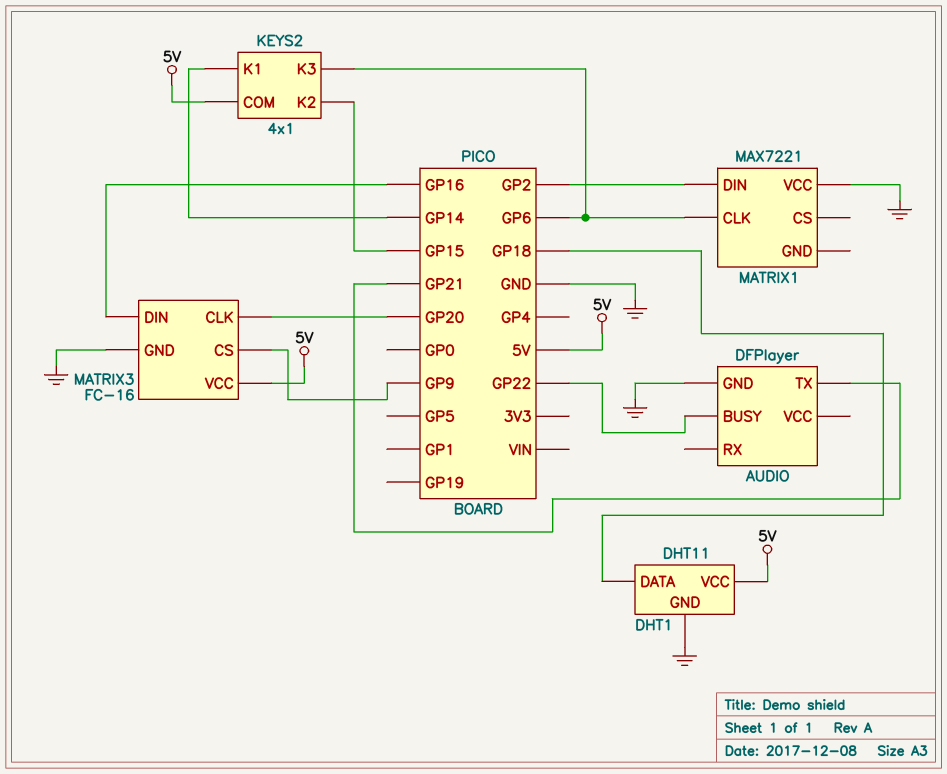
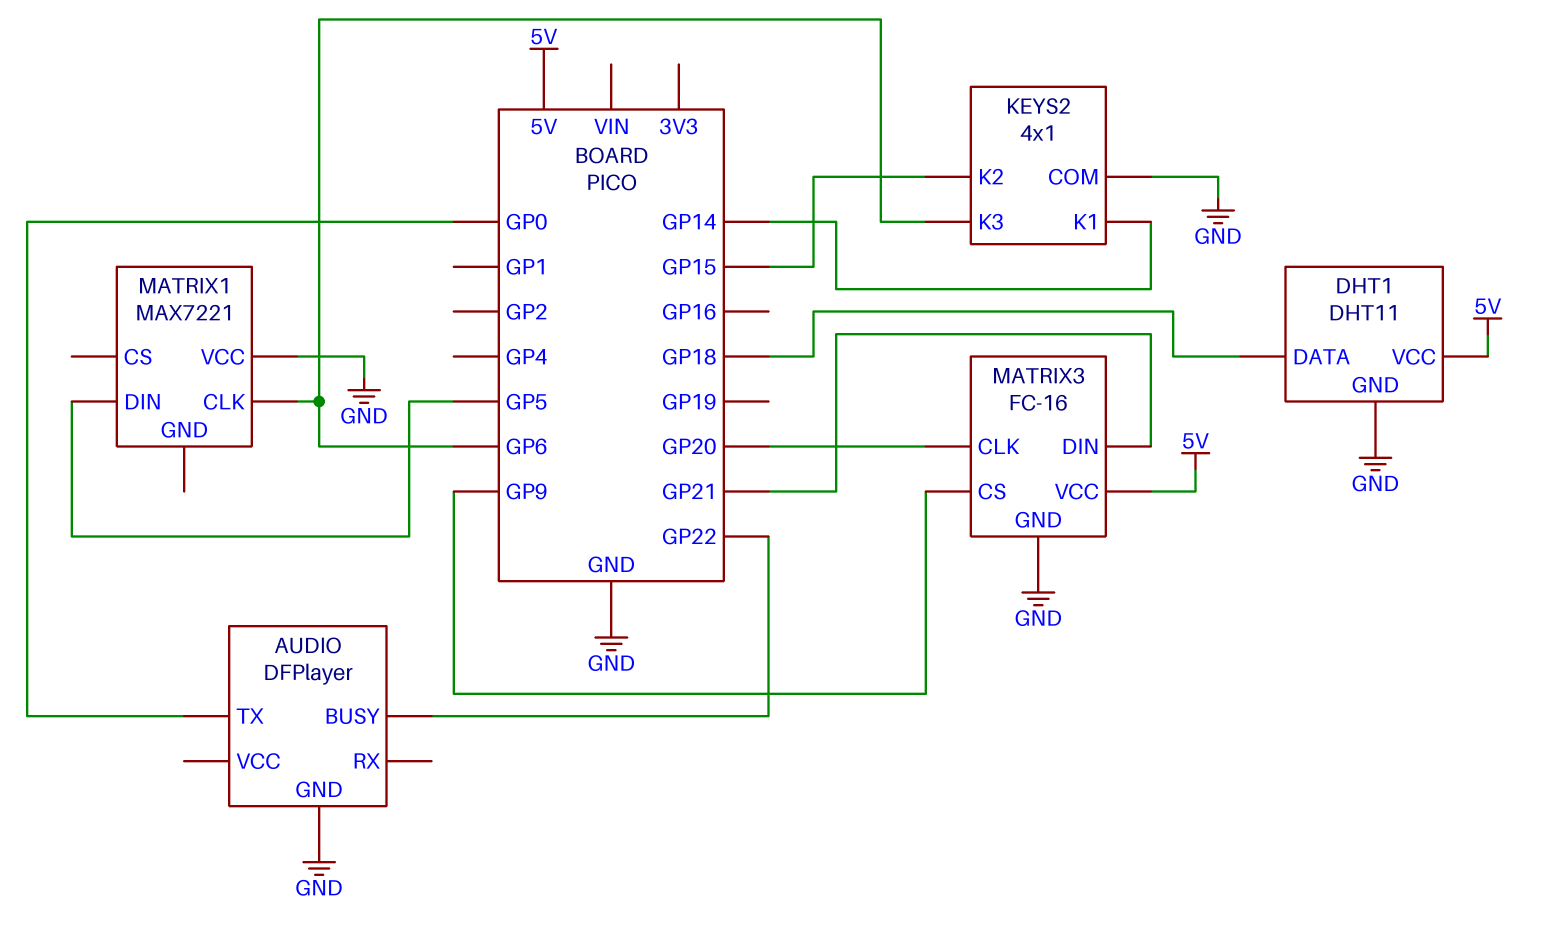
AUDIO pin TX: GP21 -> GP0
KEYS2 pin COM: 5V -> GND
MATRIX1 pin DIN: GP2 -> GP5
MATRIX3 pin DIN: GP16 -> GP21

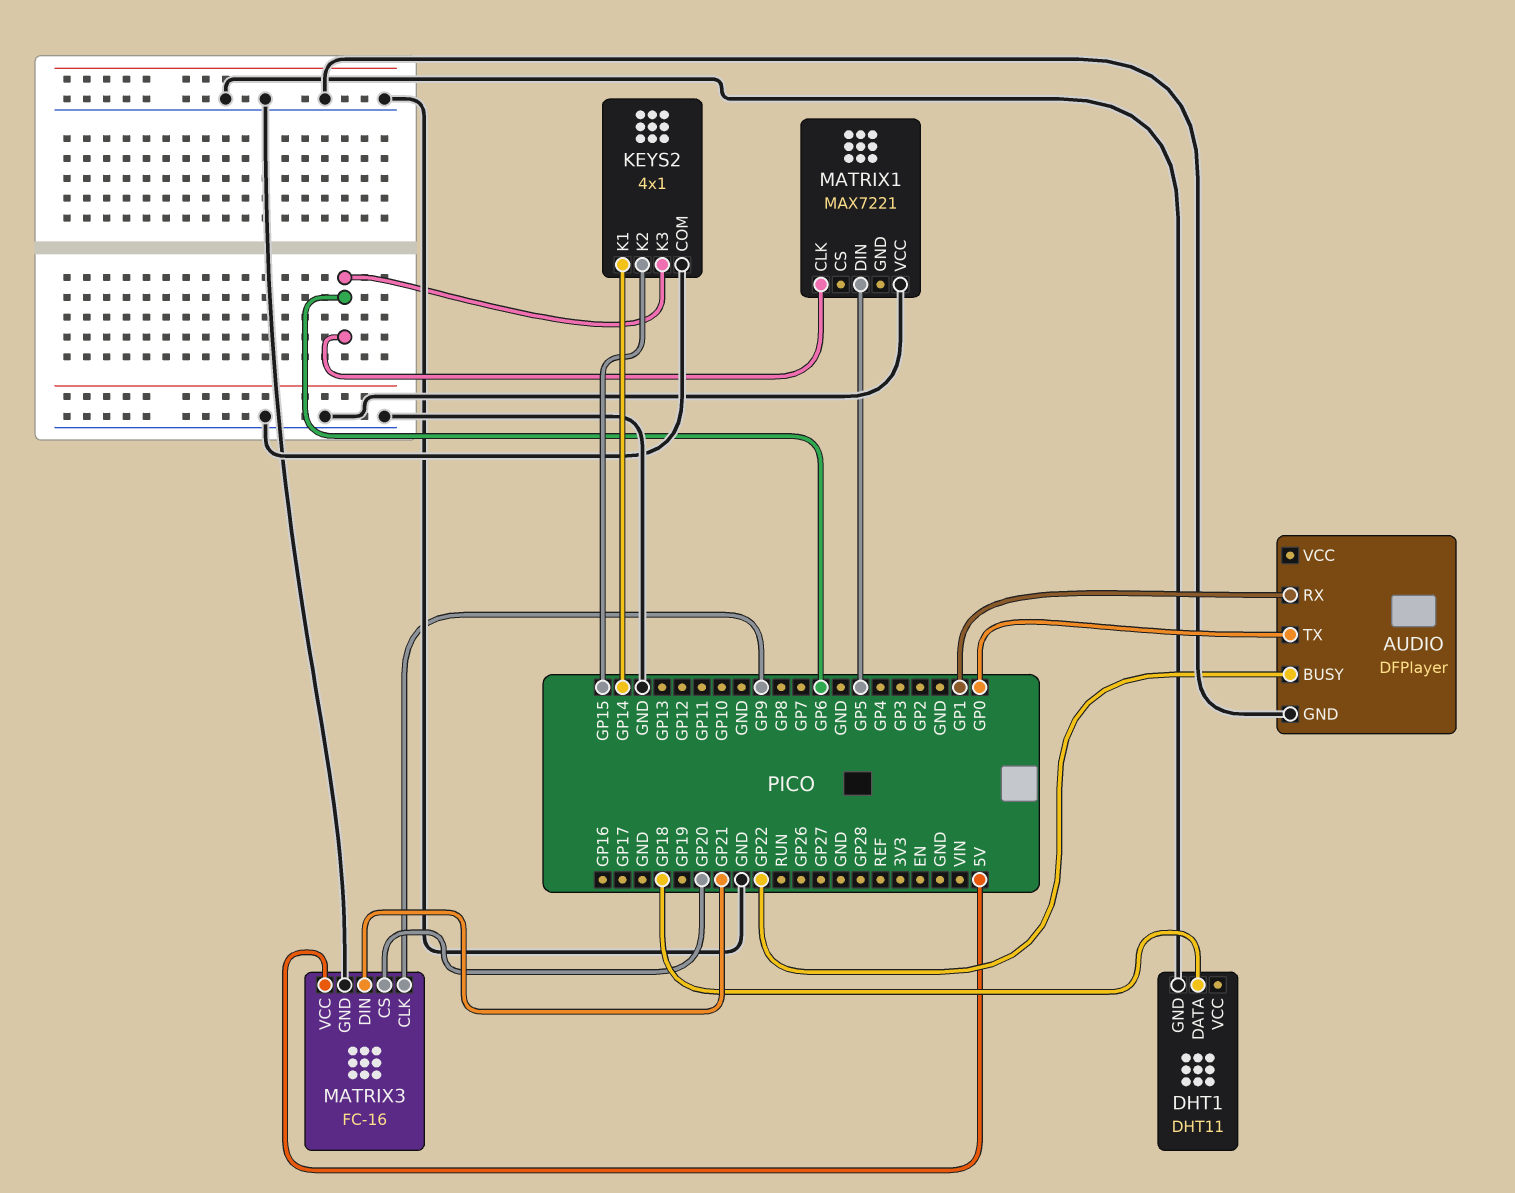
AUDIO pin RX: none -> GP1
DHT1 pin VCC: 5V -> none
MATRIX3 pin CLK: GP20 -> GP9
MATRIX3 pin CS: GP9 -> GP20

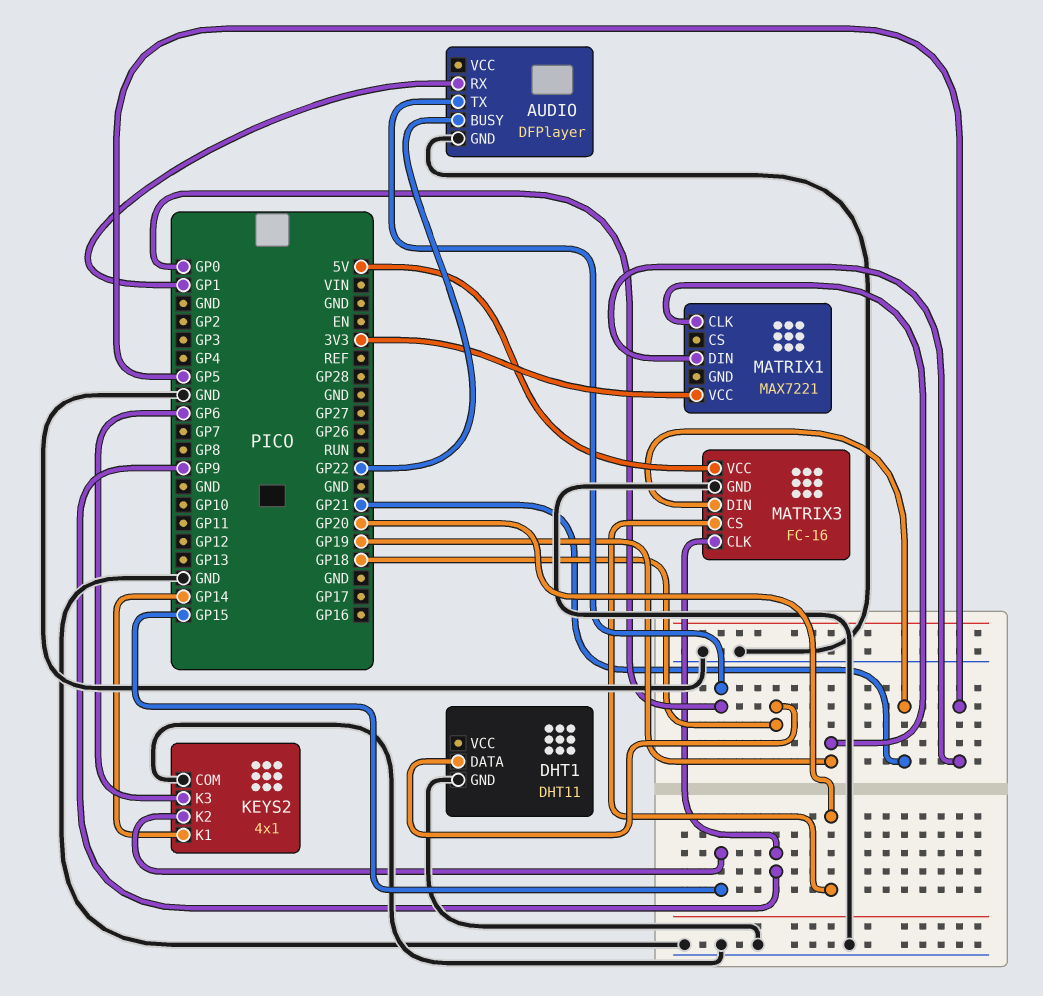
MATRIX1 pin CLK: GP6 -> GP19
MATRIX1 pin VCC: GND -> 3V3

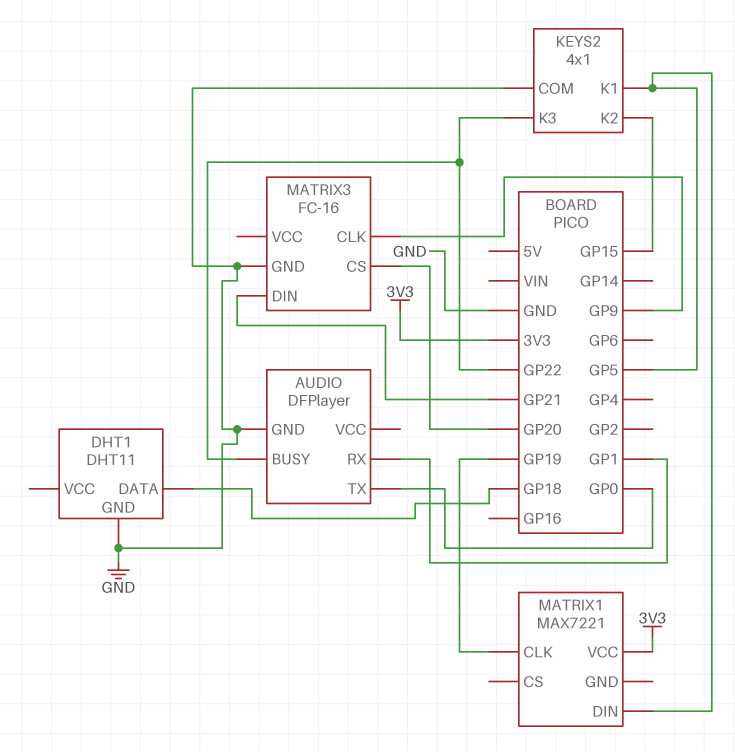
KEYS2 pin K1: GP14 -> GP5
KEYS2 pin K3: GP6 -> GP22
MATRIX3 pin VCC: 5V -> none

